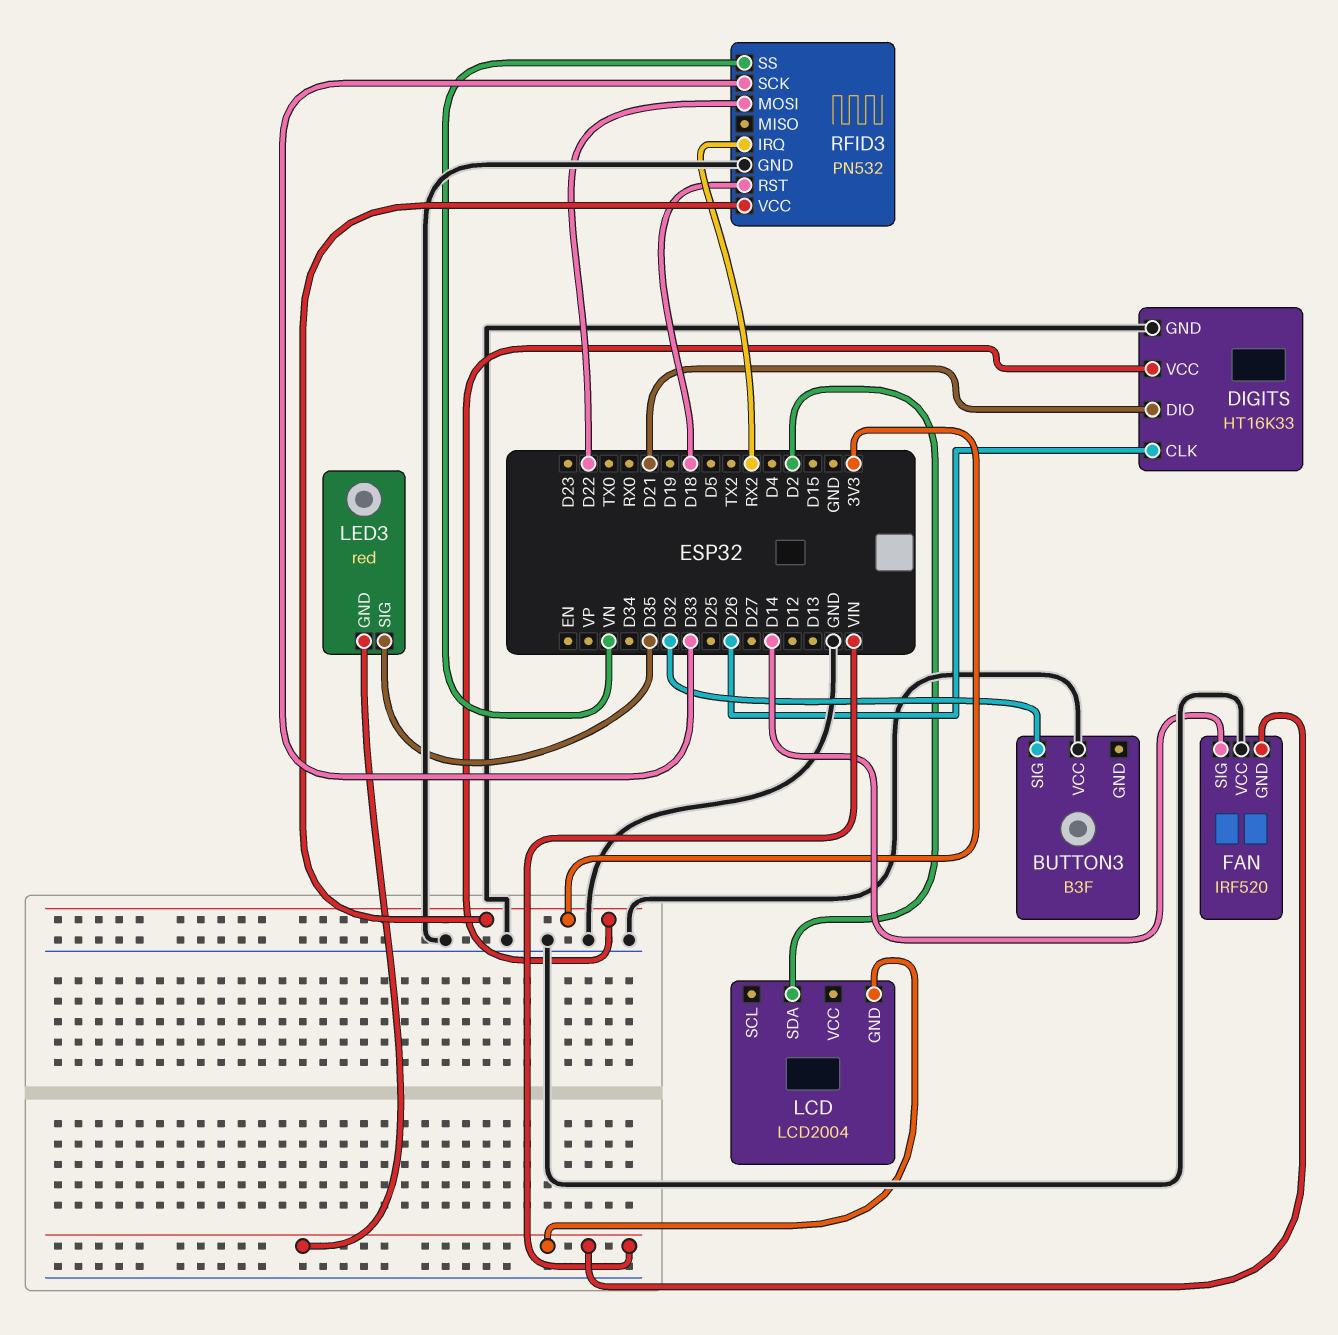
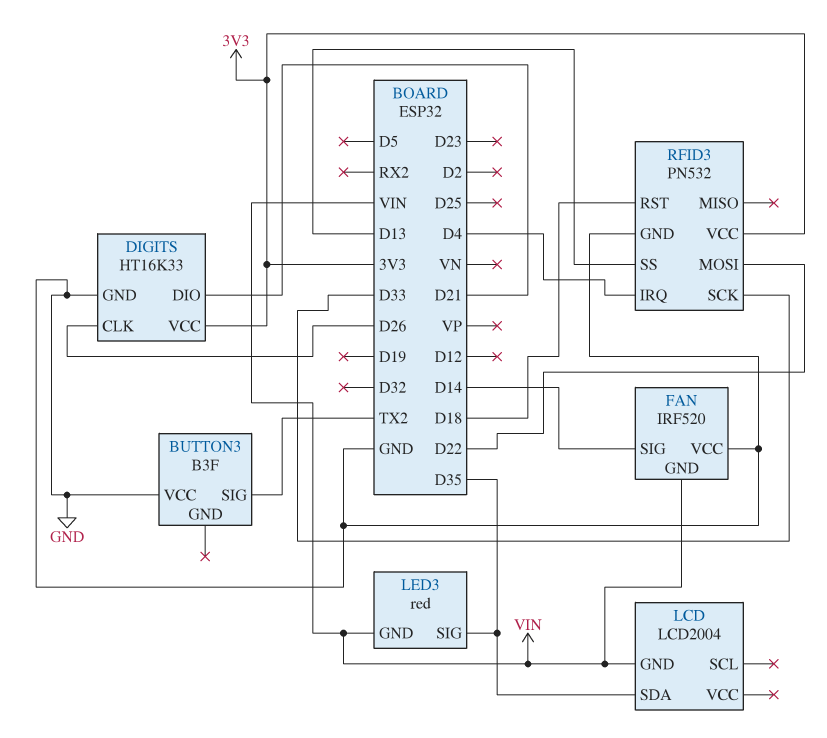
BUTTON3 pin SIG: D32 -> TX2
LCD pin SDA: D2 -> D35
RFID3 pin IRQ: RX2 -> D4
RFID3 pin SS: VN -> D13

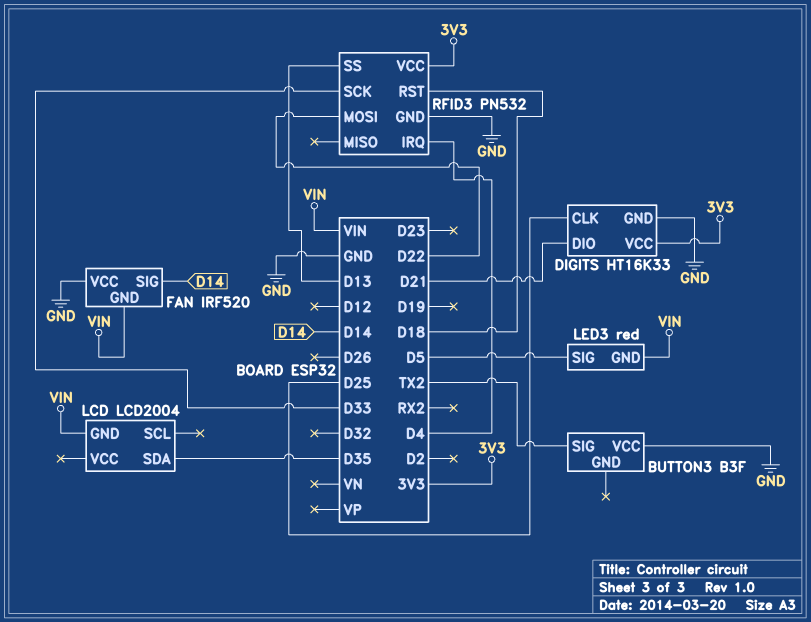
DIGITS pin CLK: D26 -> D25
LED3 pin SIG: D35 -> D5

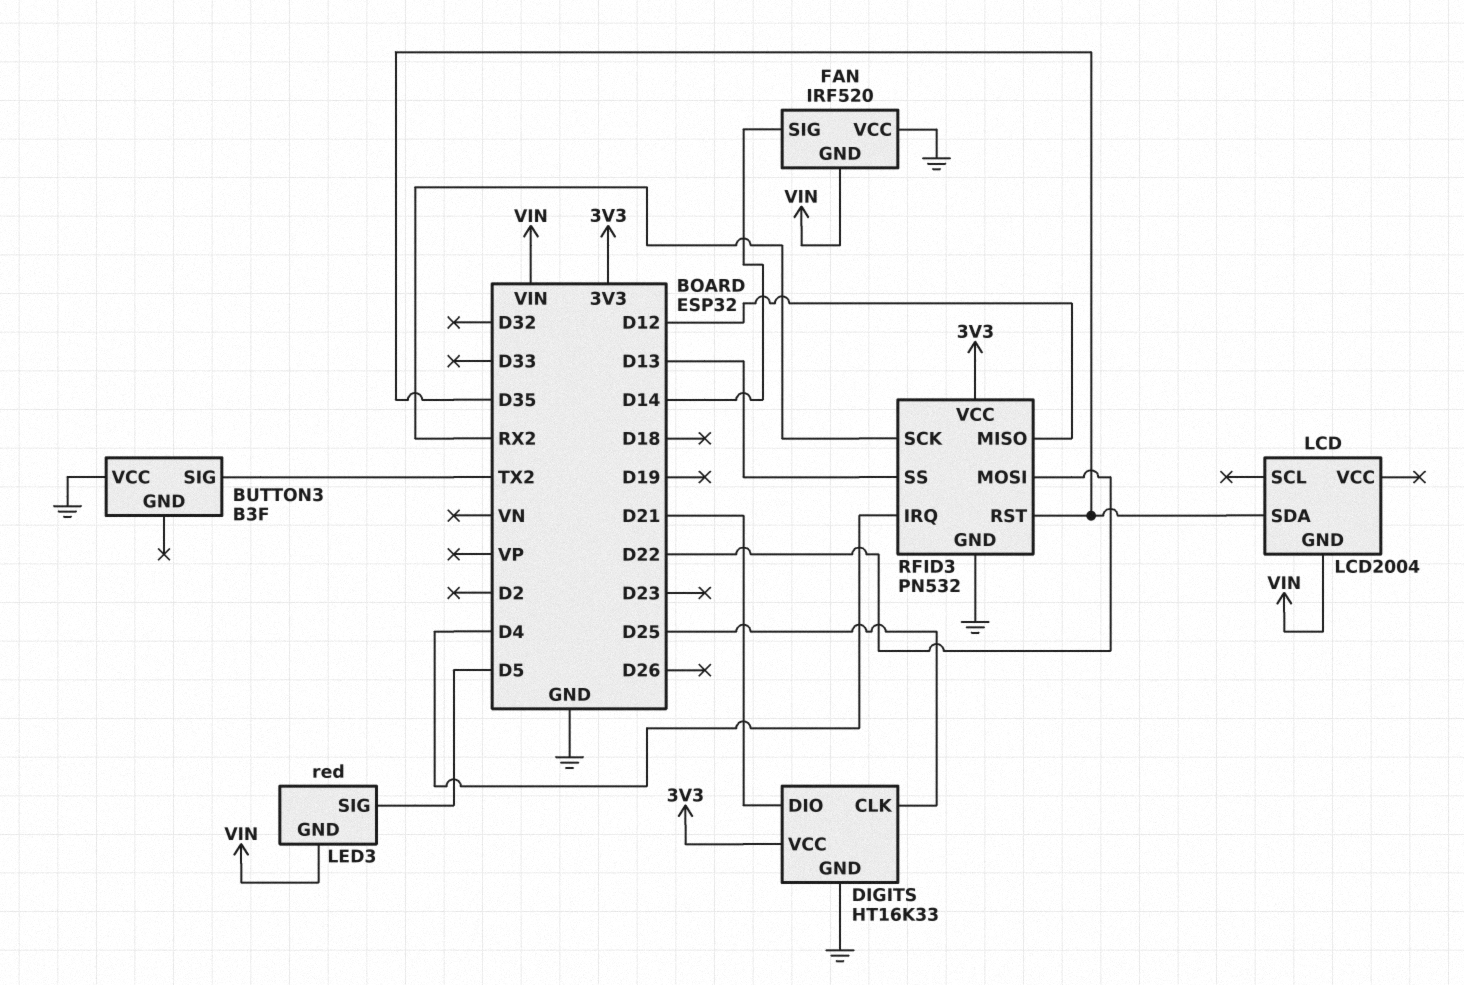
RFID3 pin MISO: none -> D12
RFID3 pin RST: D18 -> D35
RFID3 pin SCK: D33 -> RX2

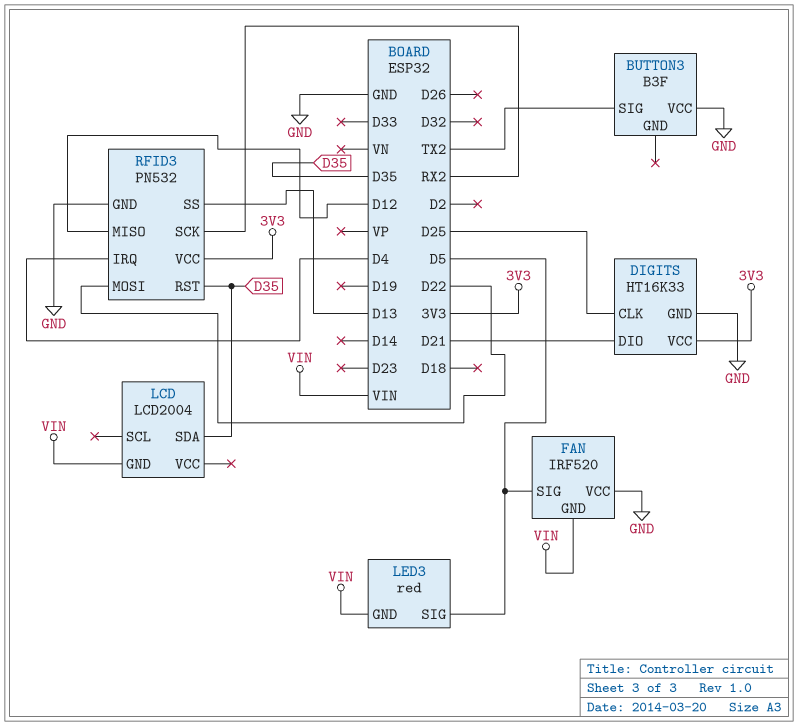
FAN pin SIG: D14 -> D5

